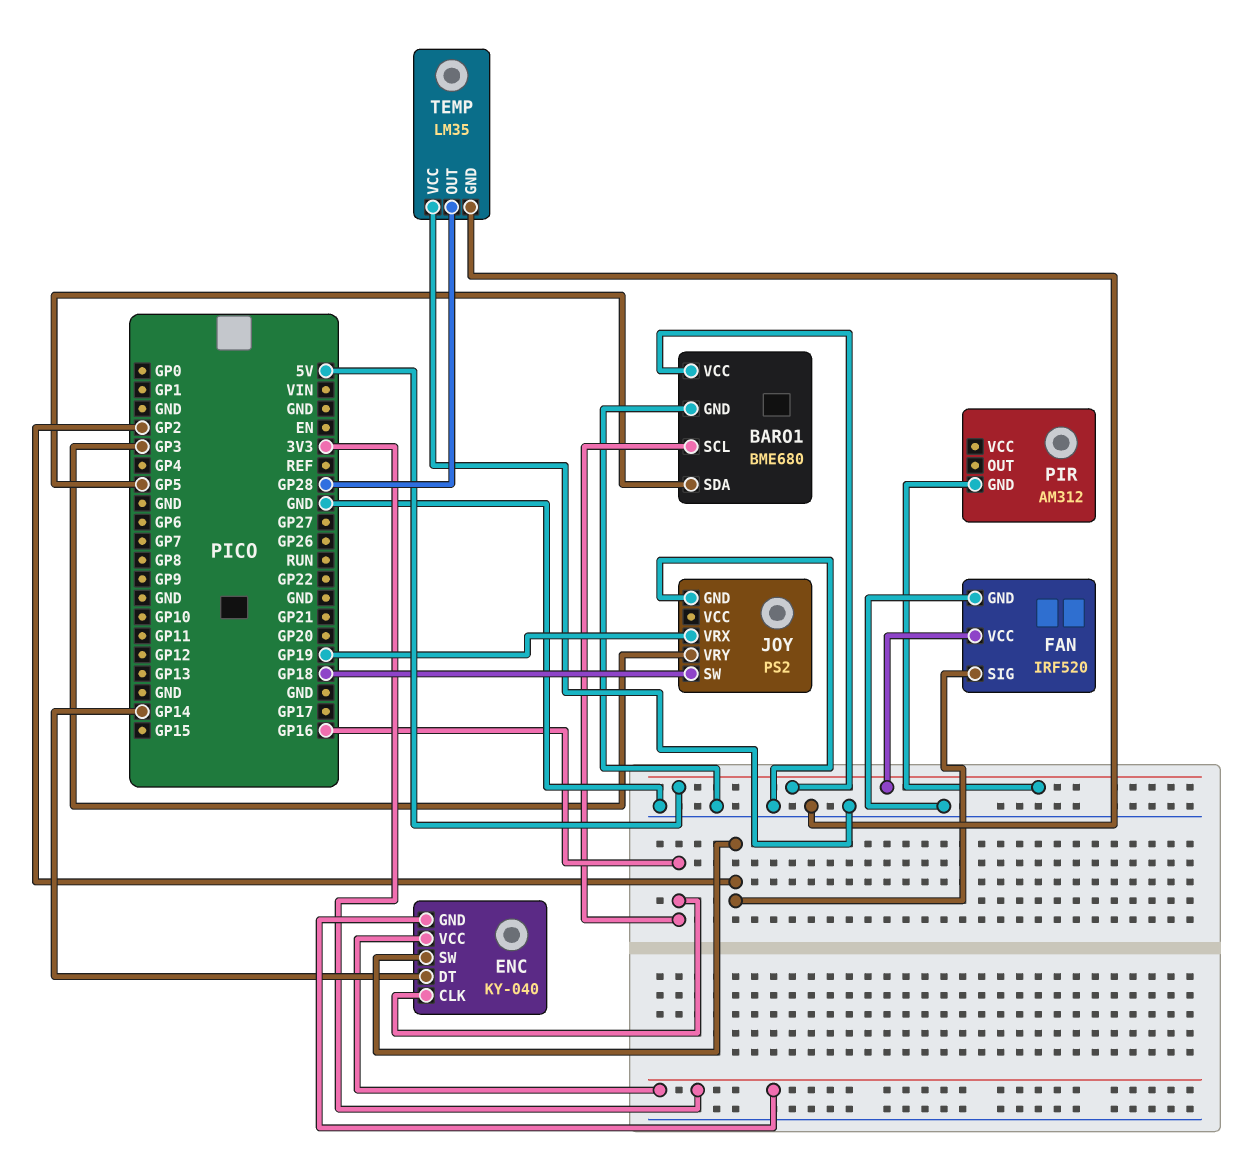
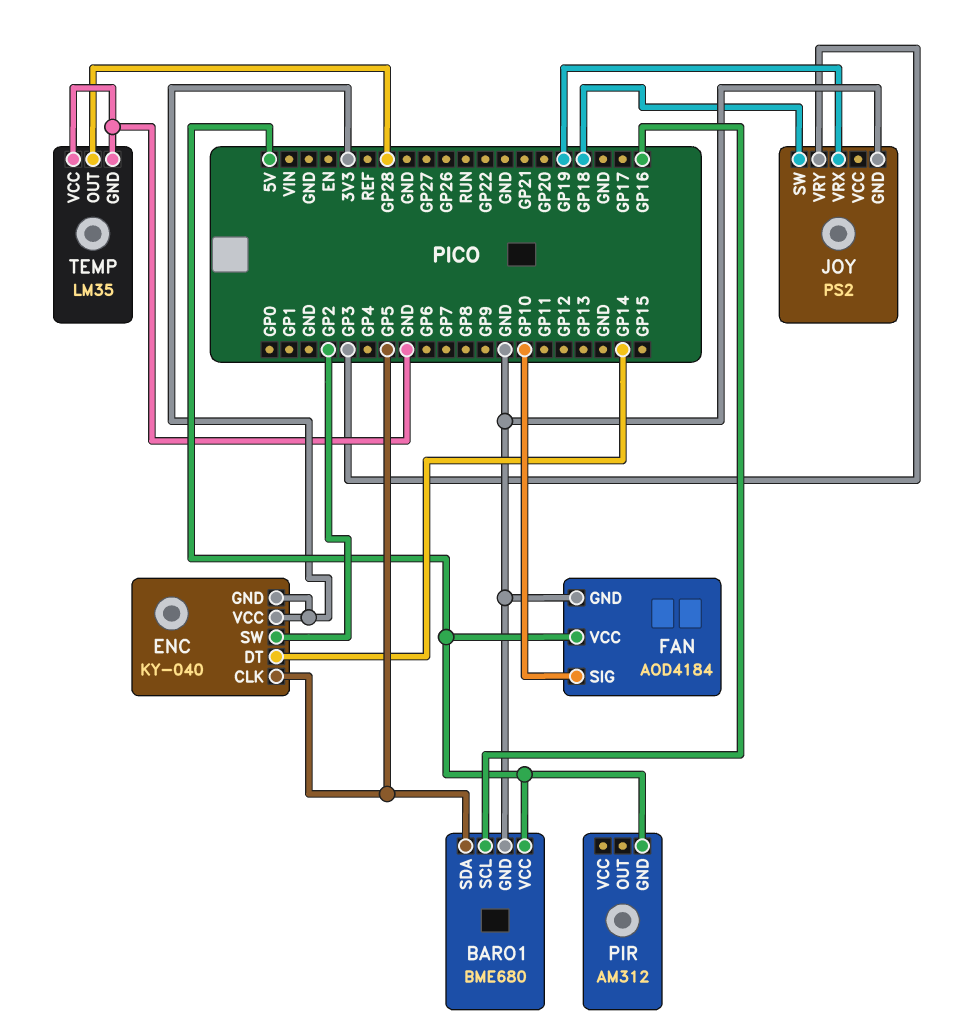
ENC pin CLK: GP16 -> GP5
FAN: IRF520 -> AOD4184
FAN pin SIG: GP2 -> GP10

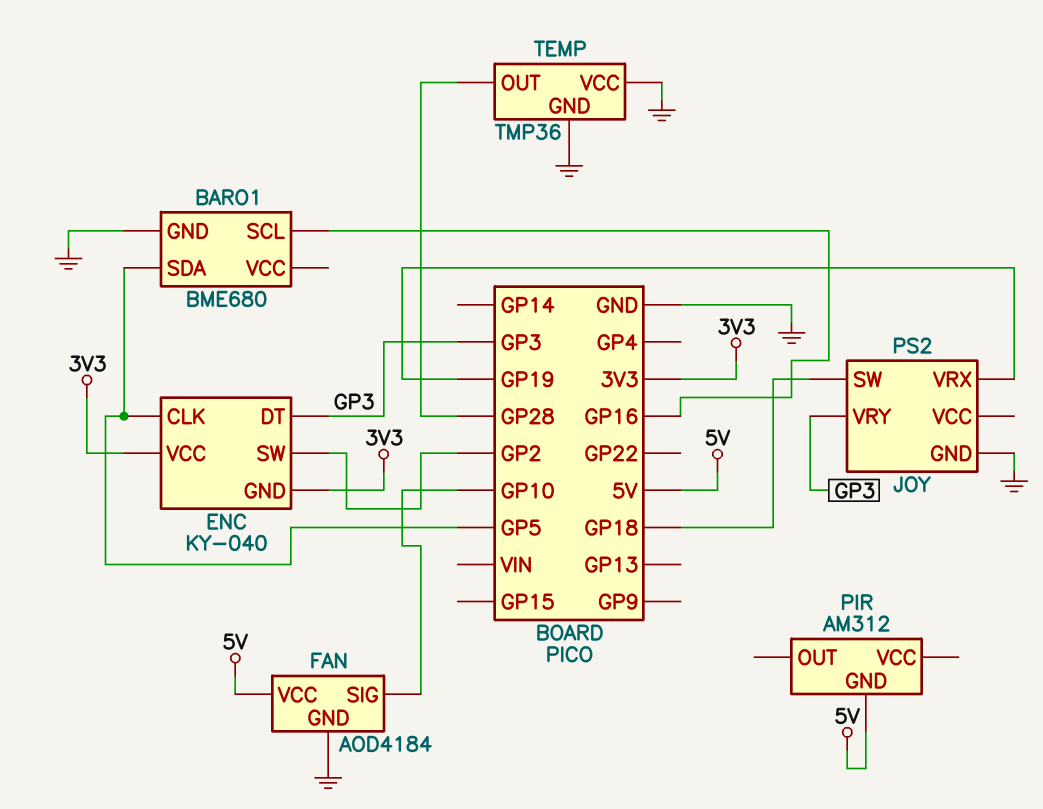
BARO1 pin VCC: 5V -> none
ENC pin DT: GP14 -> GP3
TEMP: LM35 -> TMP36

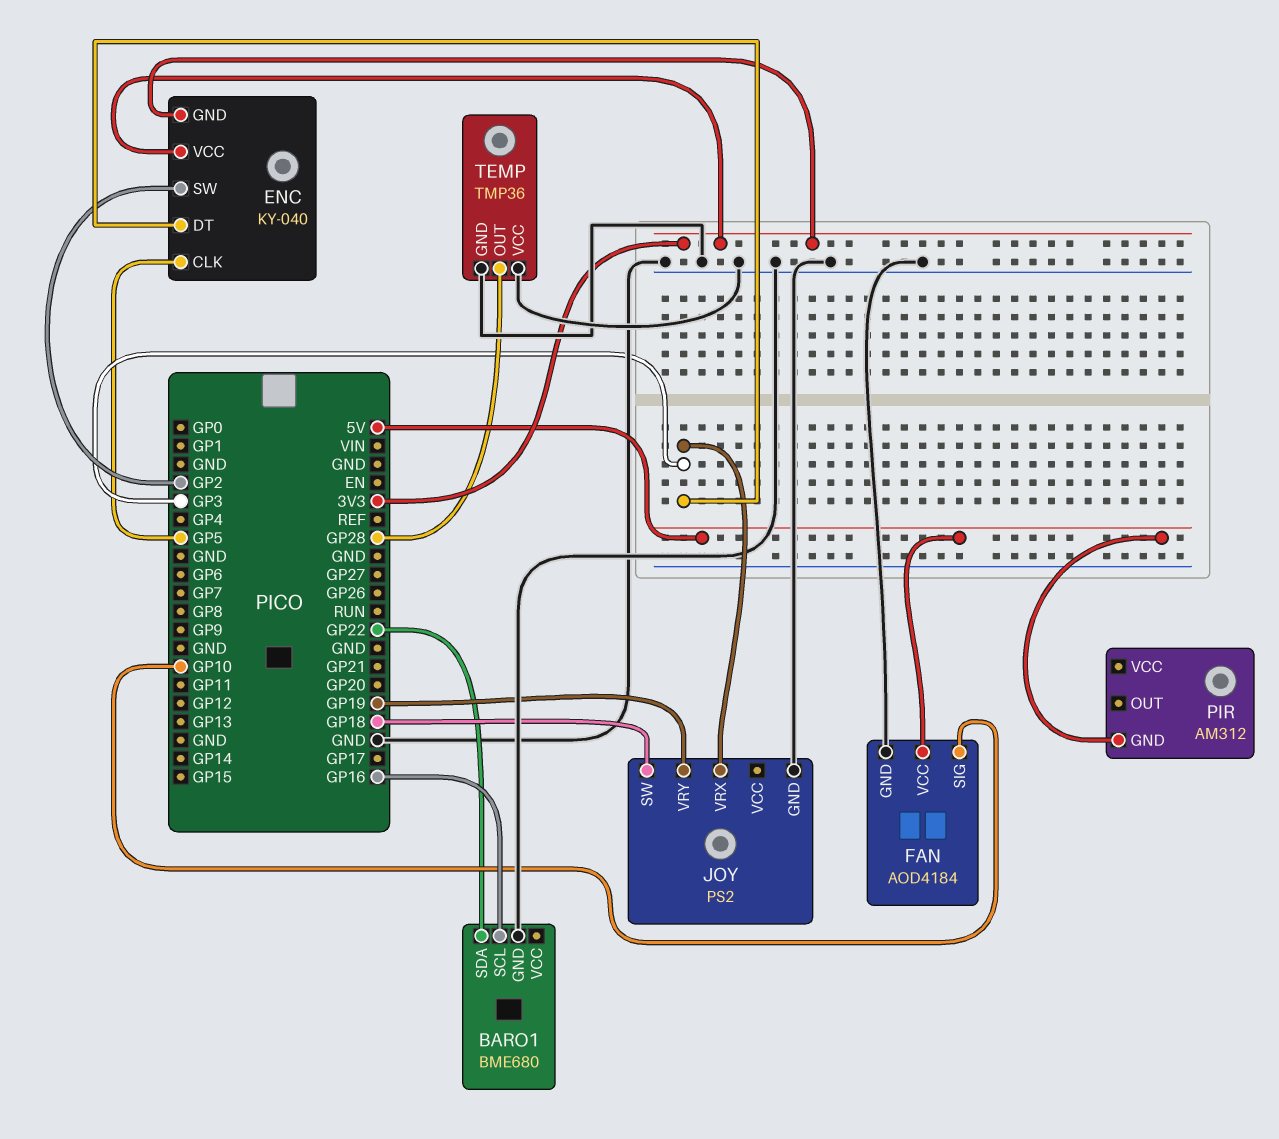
BARO1 pin SDA: GP5 -> GP22
JOY pin VRX: GP19 -> GP3
JOY pin VRY: GP3 -> GP19

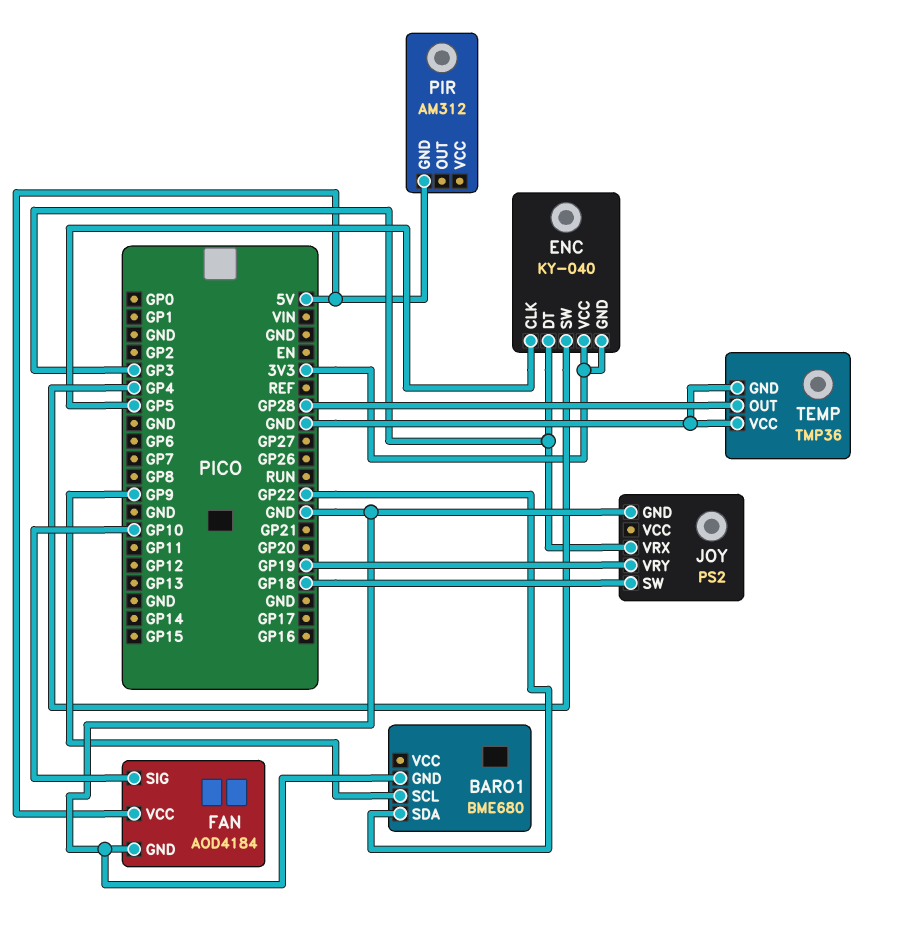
BARO1 pin SCL: GP16 -> GP9
ENC pin SW: GP2 -> GP4

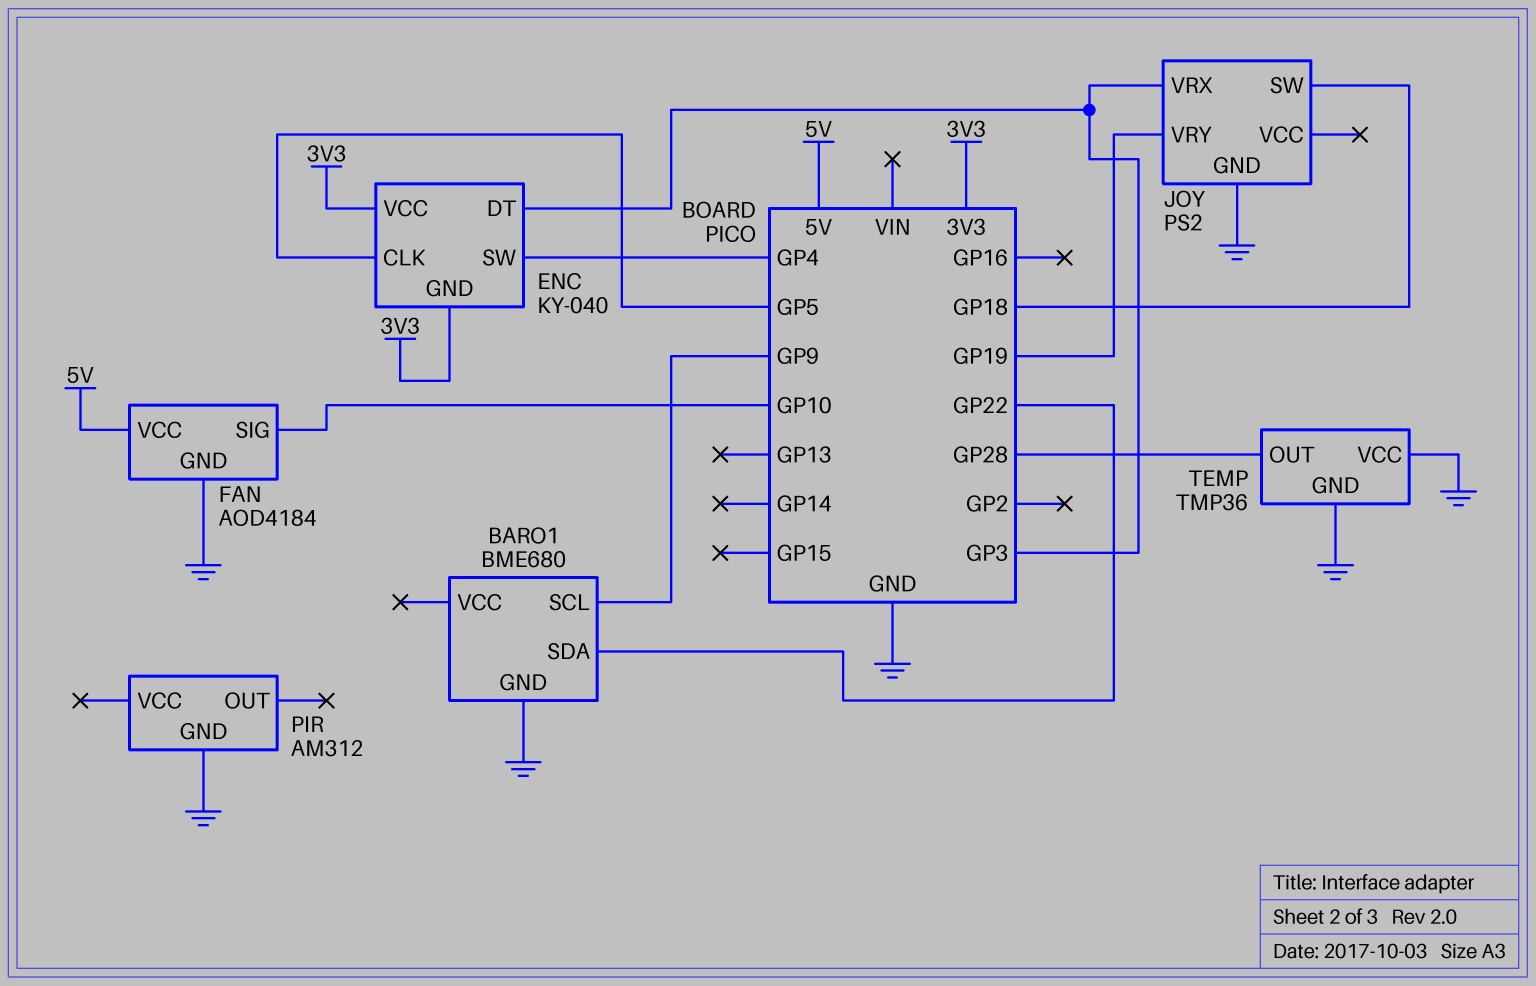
PIR pin GND: 5V -> GND

